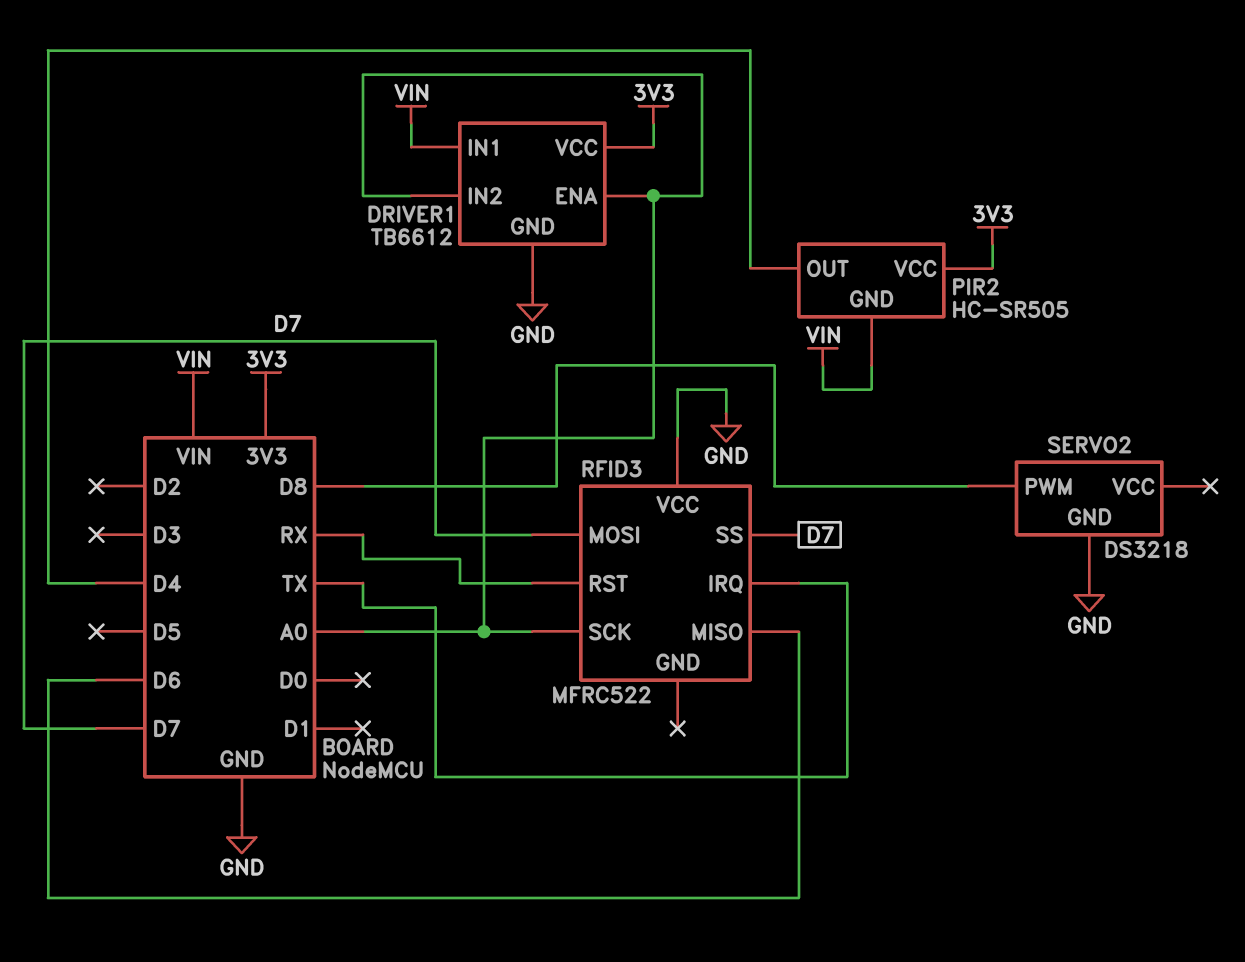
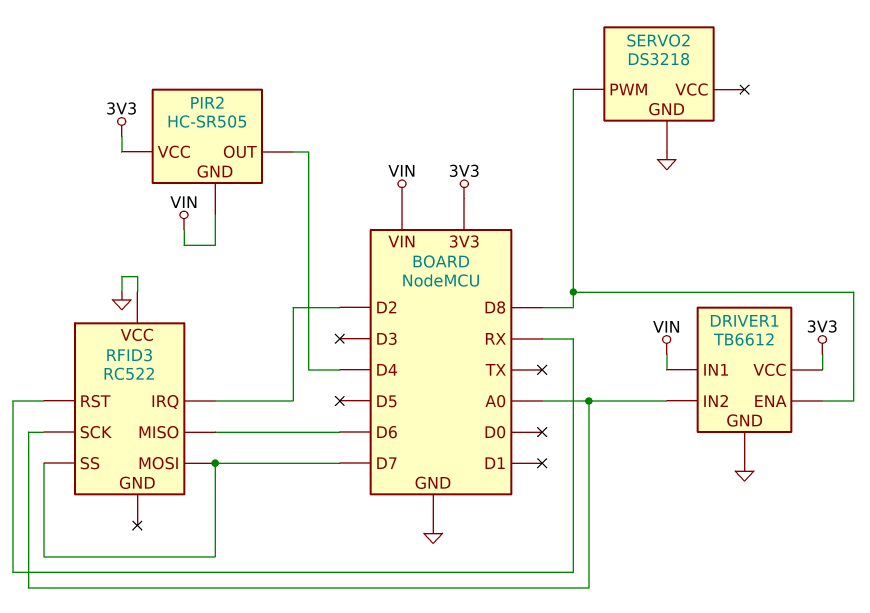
DRIVER1 pin ENA: A0 -> D8
RFID3: MFRC522 -> RC522
RFID3 pin IRQ: TX -> D2

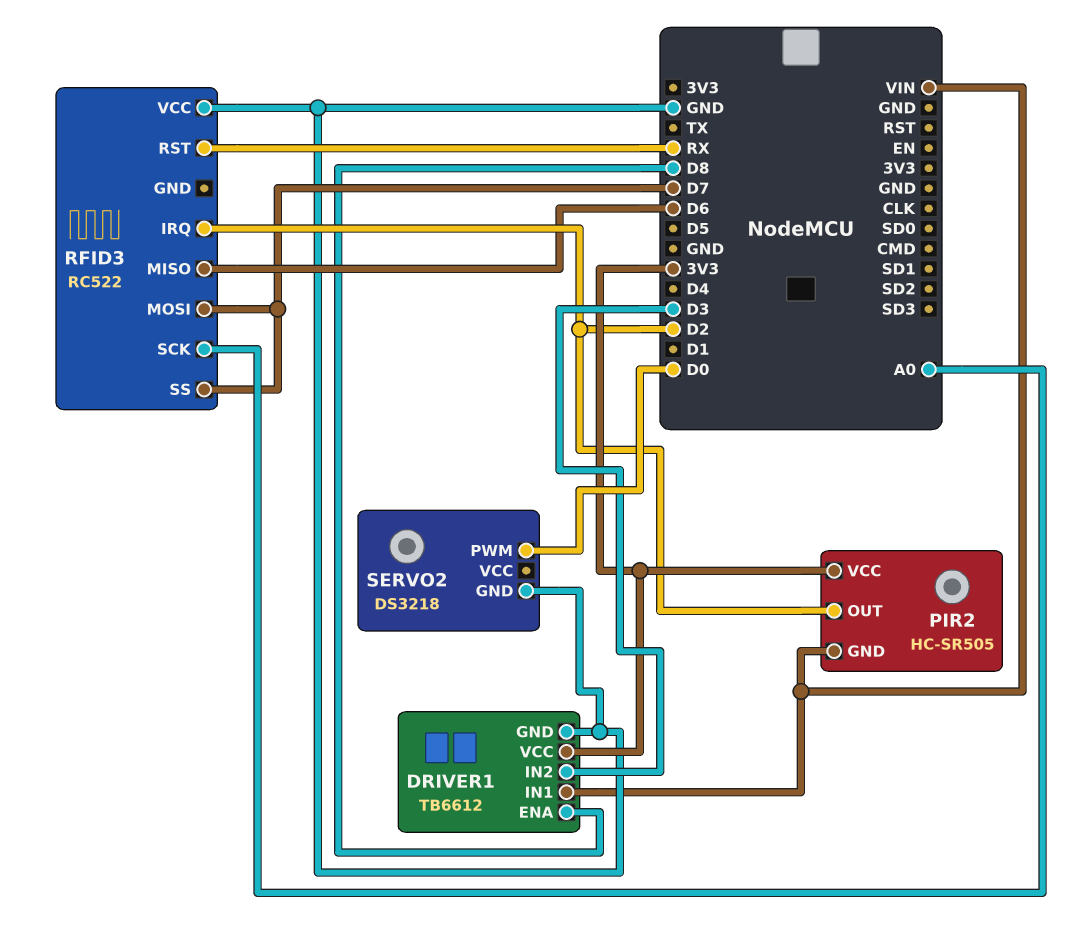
DRIVER1 pin IN2: A0 -> D3
PIR2 pin OUT: D4 -> D2
SERVO2 pin PWM: D8 -> D0

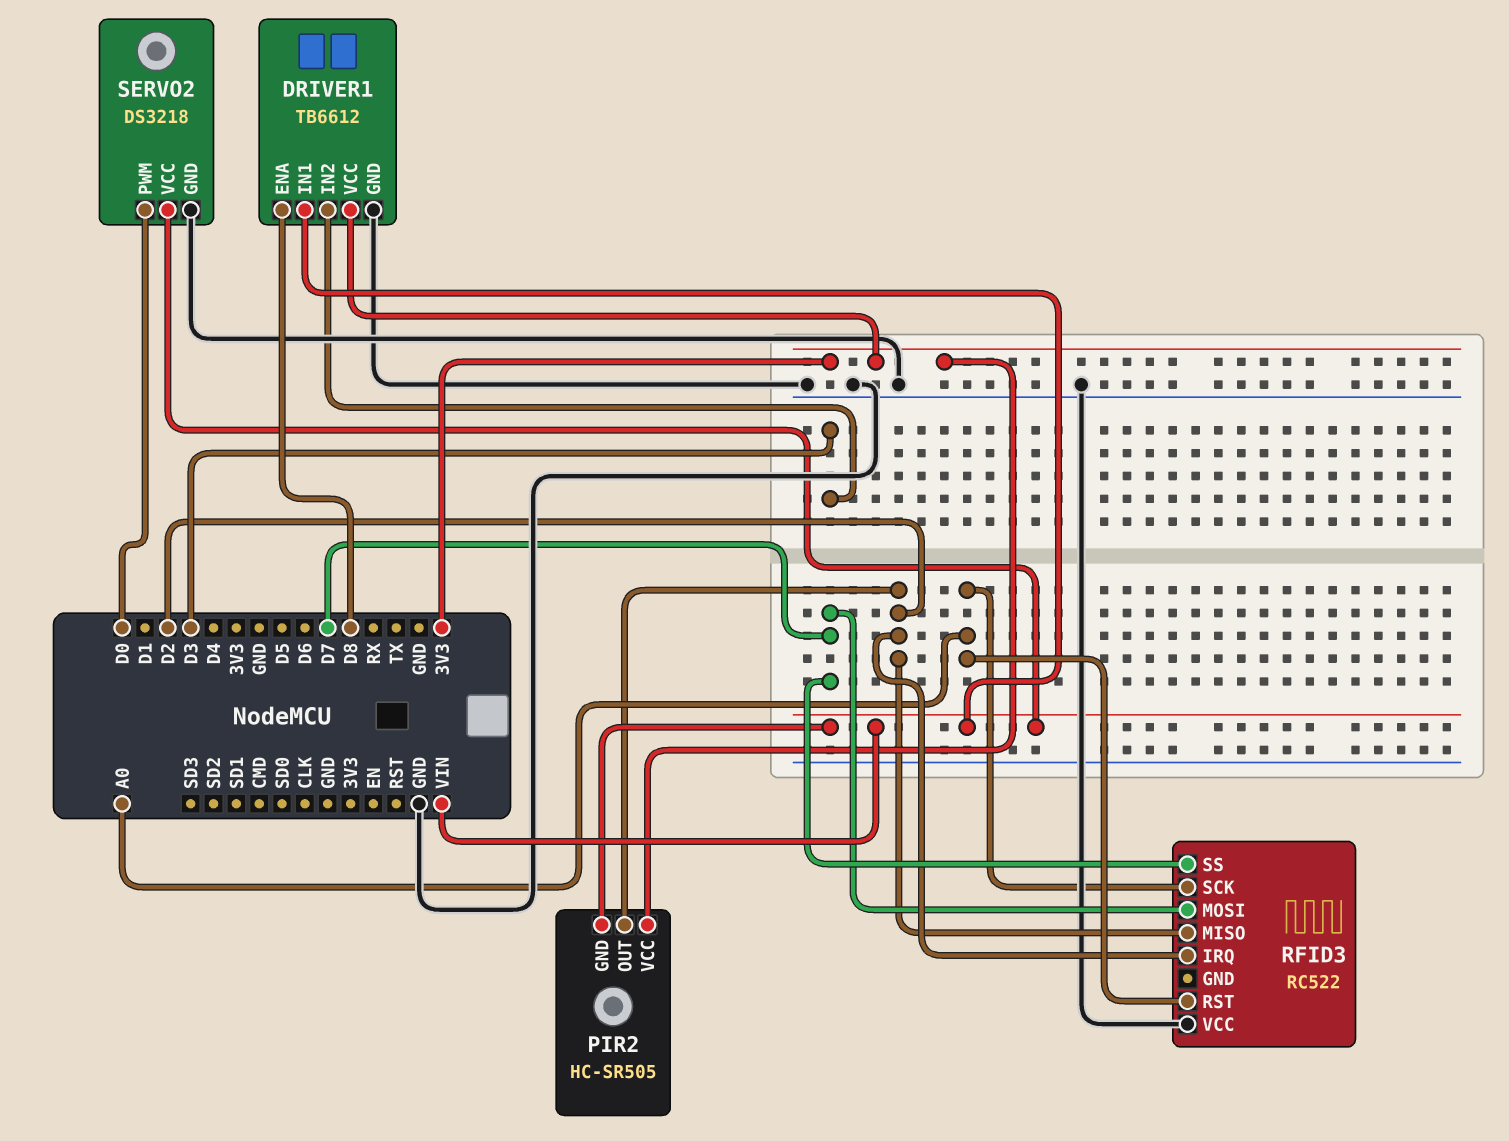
RFID3 pin MISO: D6 -> D2
RFID3 pin RST: RX -> A0
SERVO2 pin VCC: none -> VIN

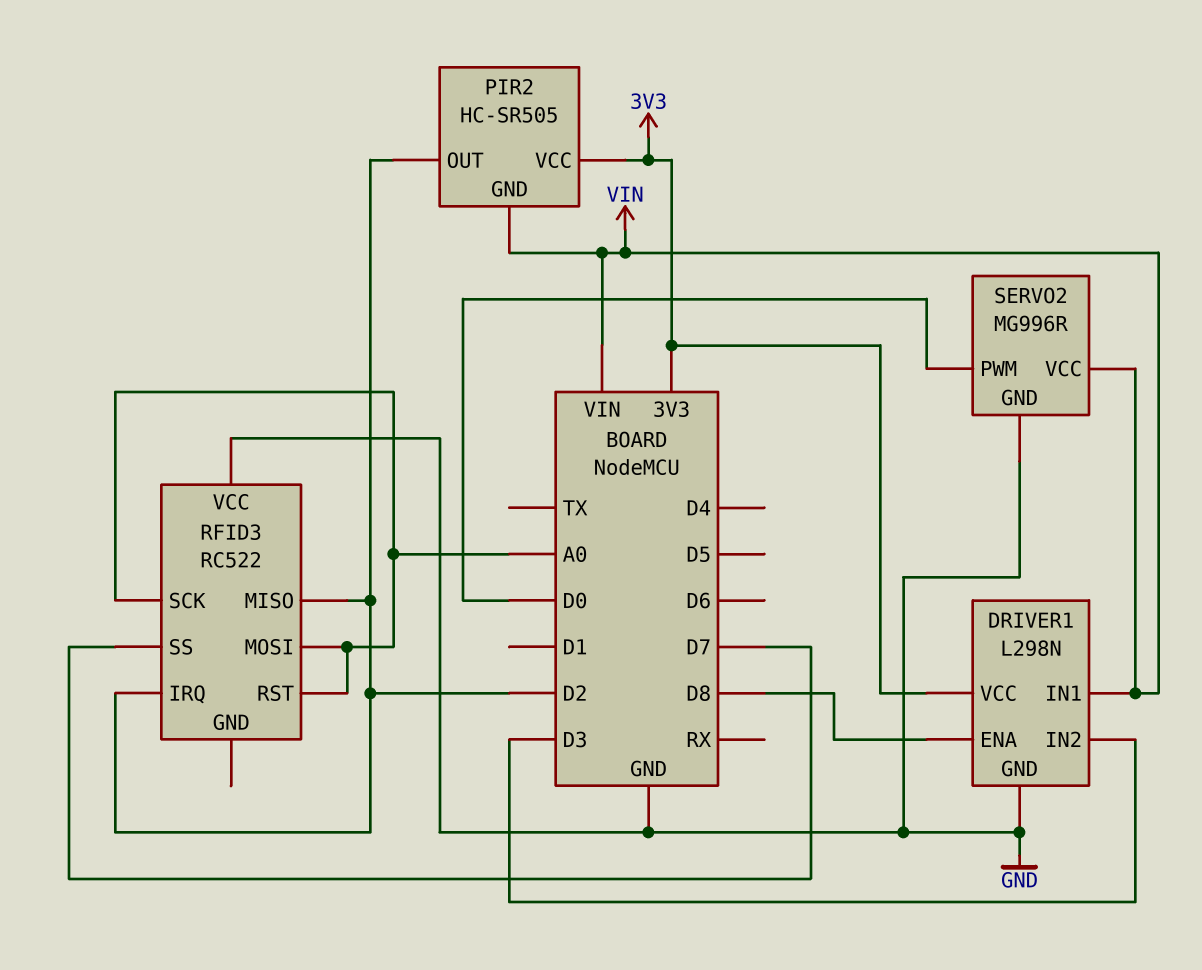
DRIVER1: TB6612 -> L298N
RFID3 pin MOSI: D7 -> A0
SERVO2: DS3218 -> MG996R

